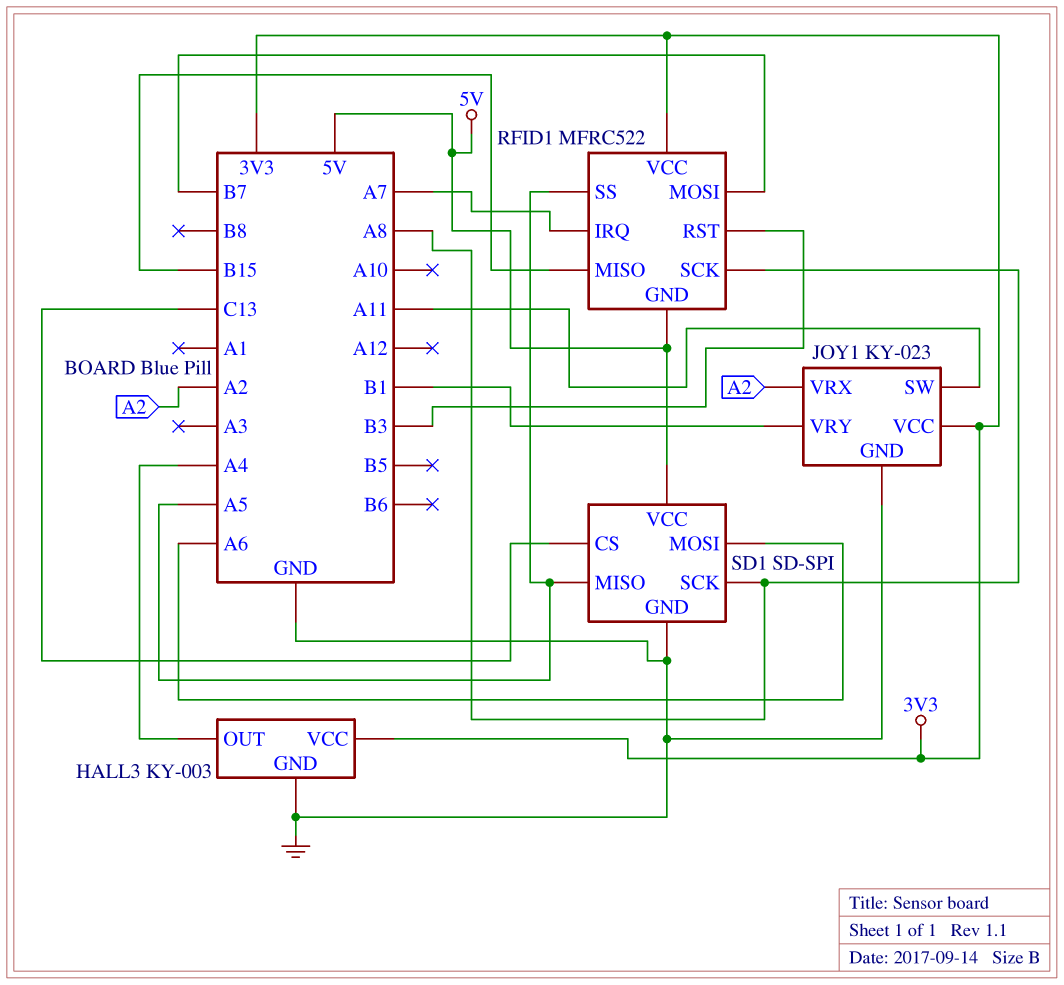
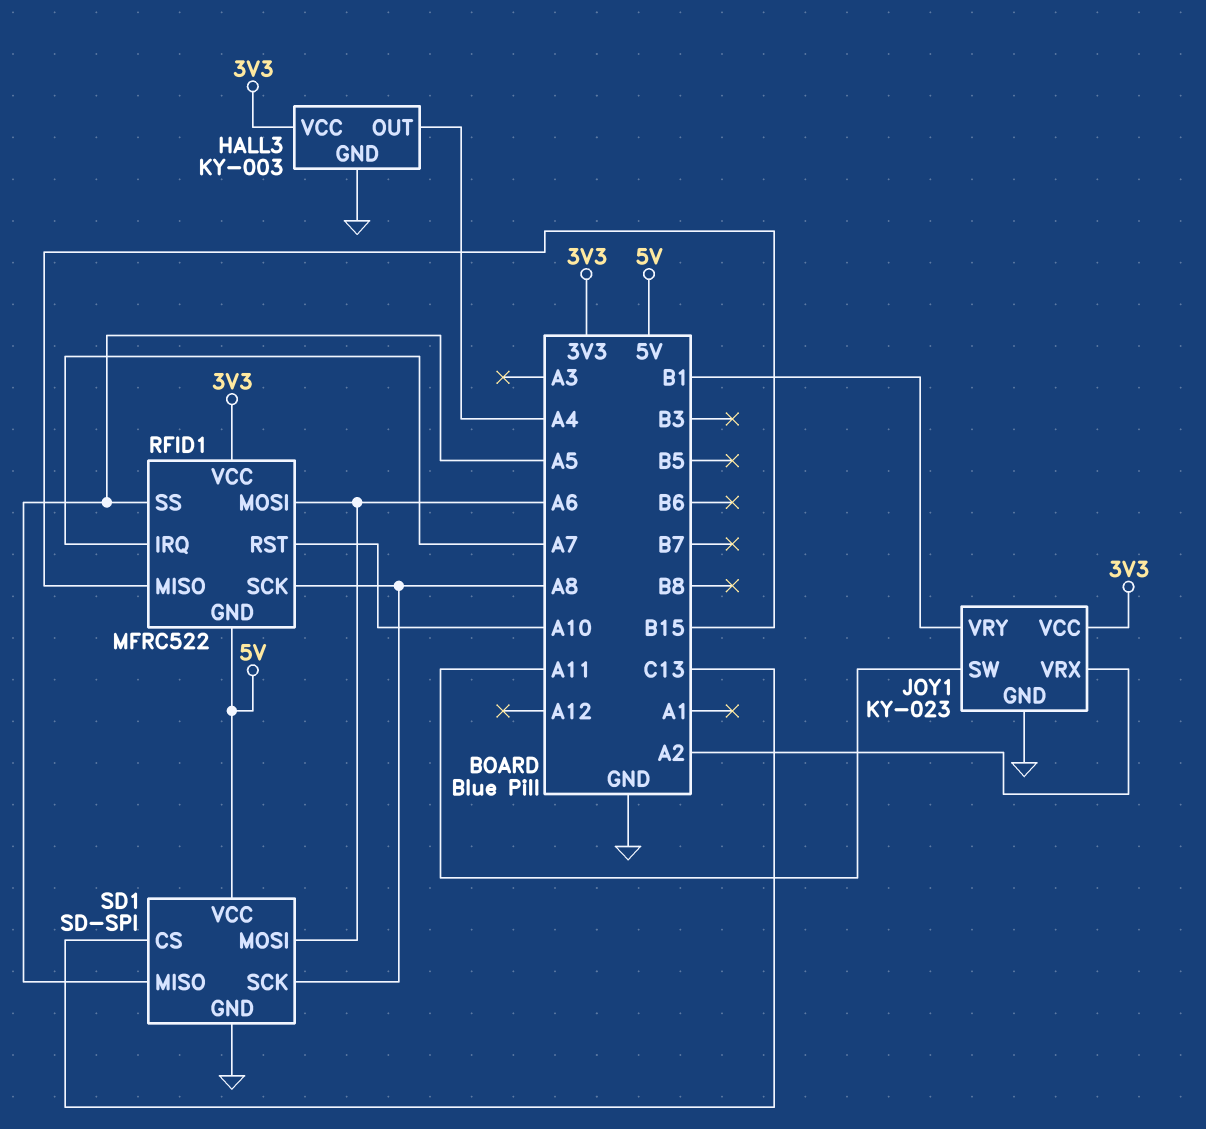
RFID1 pin MOSI: B7 -> A6
RFID1 pin RST: B3 -> A10

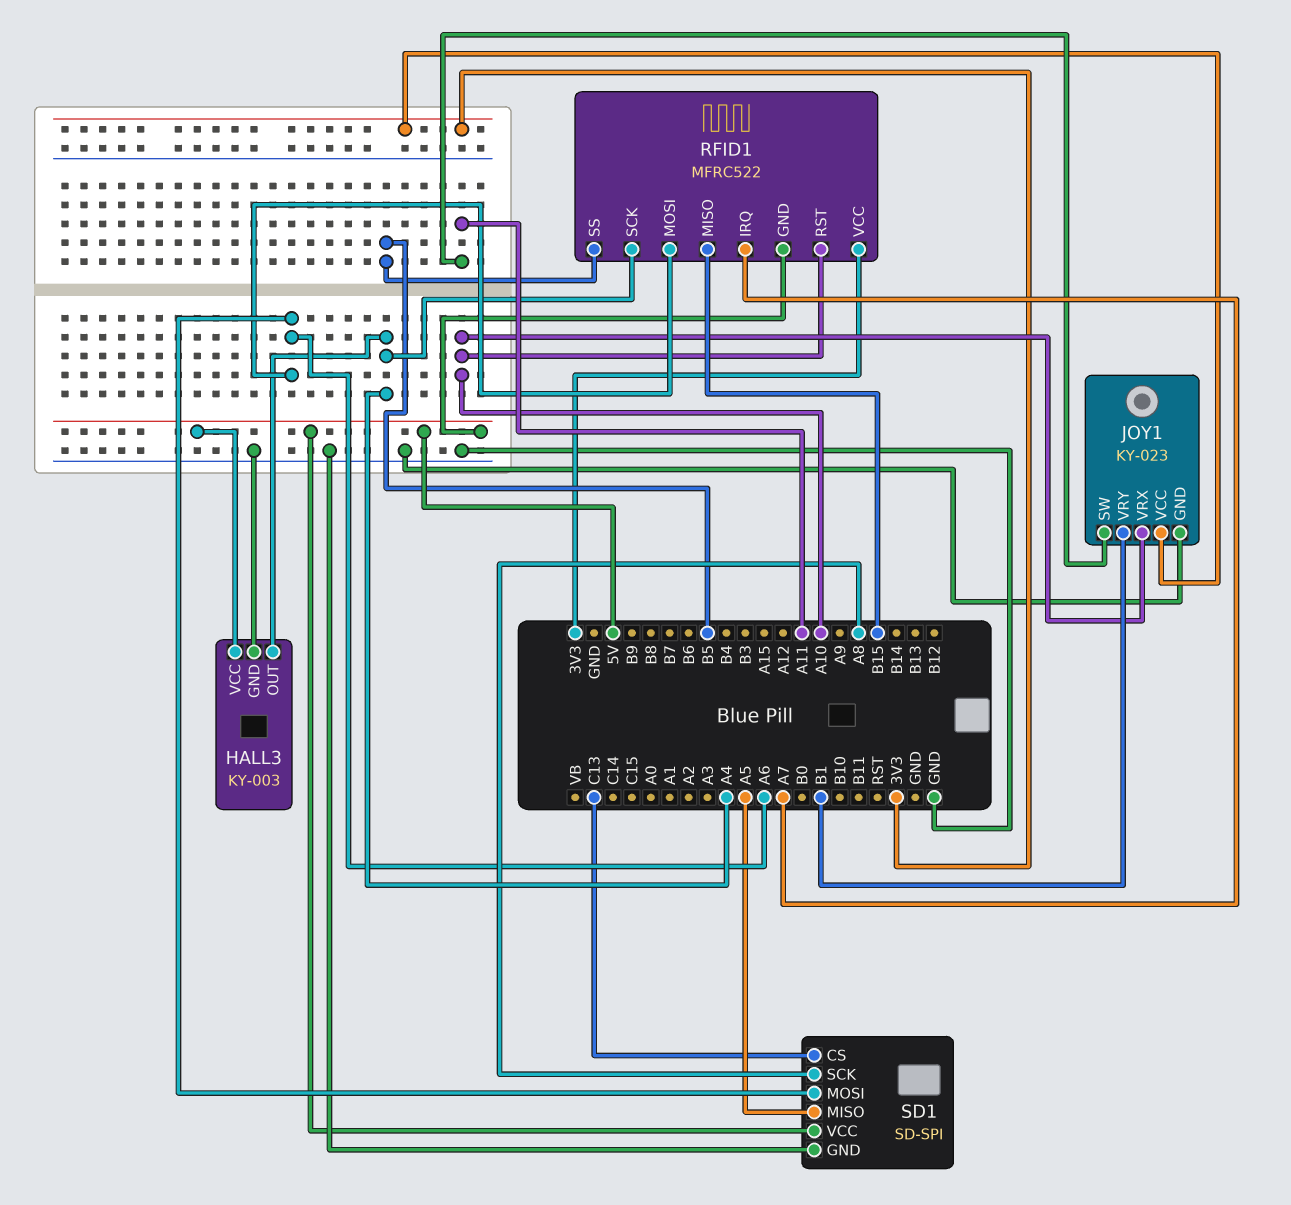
HALL3 pin VCC: 3V3 -> 5V
JOY1 pin VRX: A2 -> A10
RFID1 pin SCK: A8 -> A4
RFID1 pin SS: A5 -> B5

